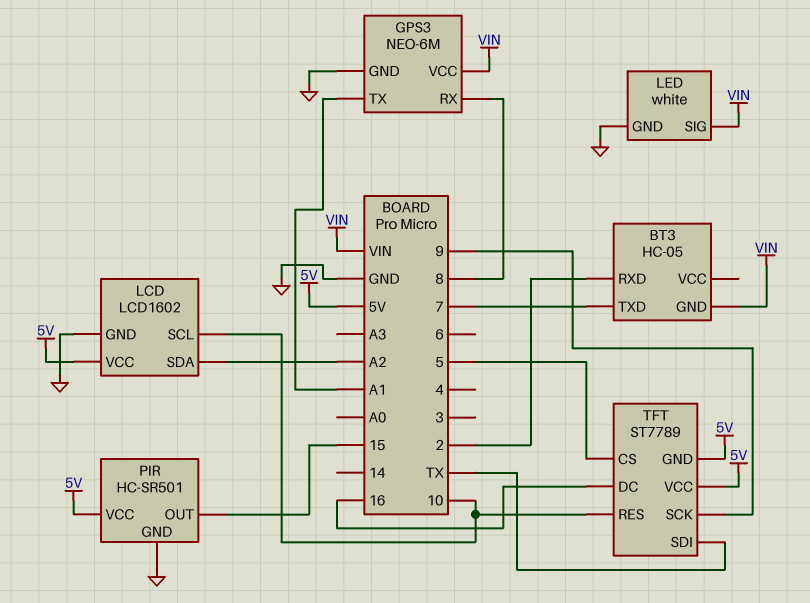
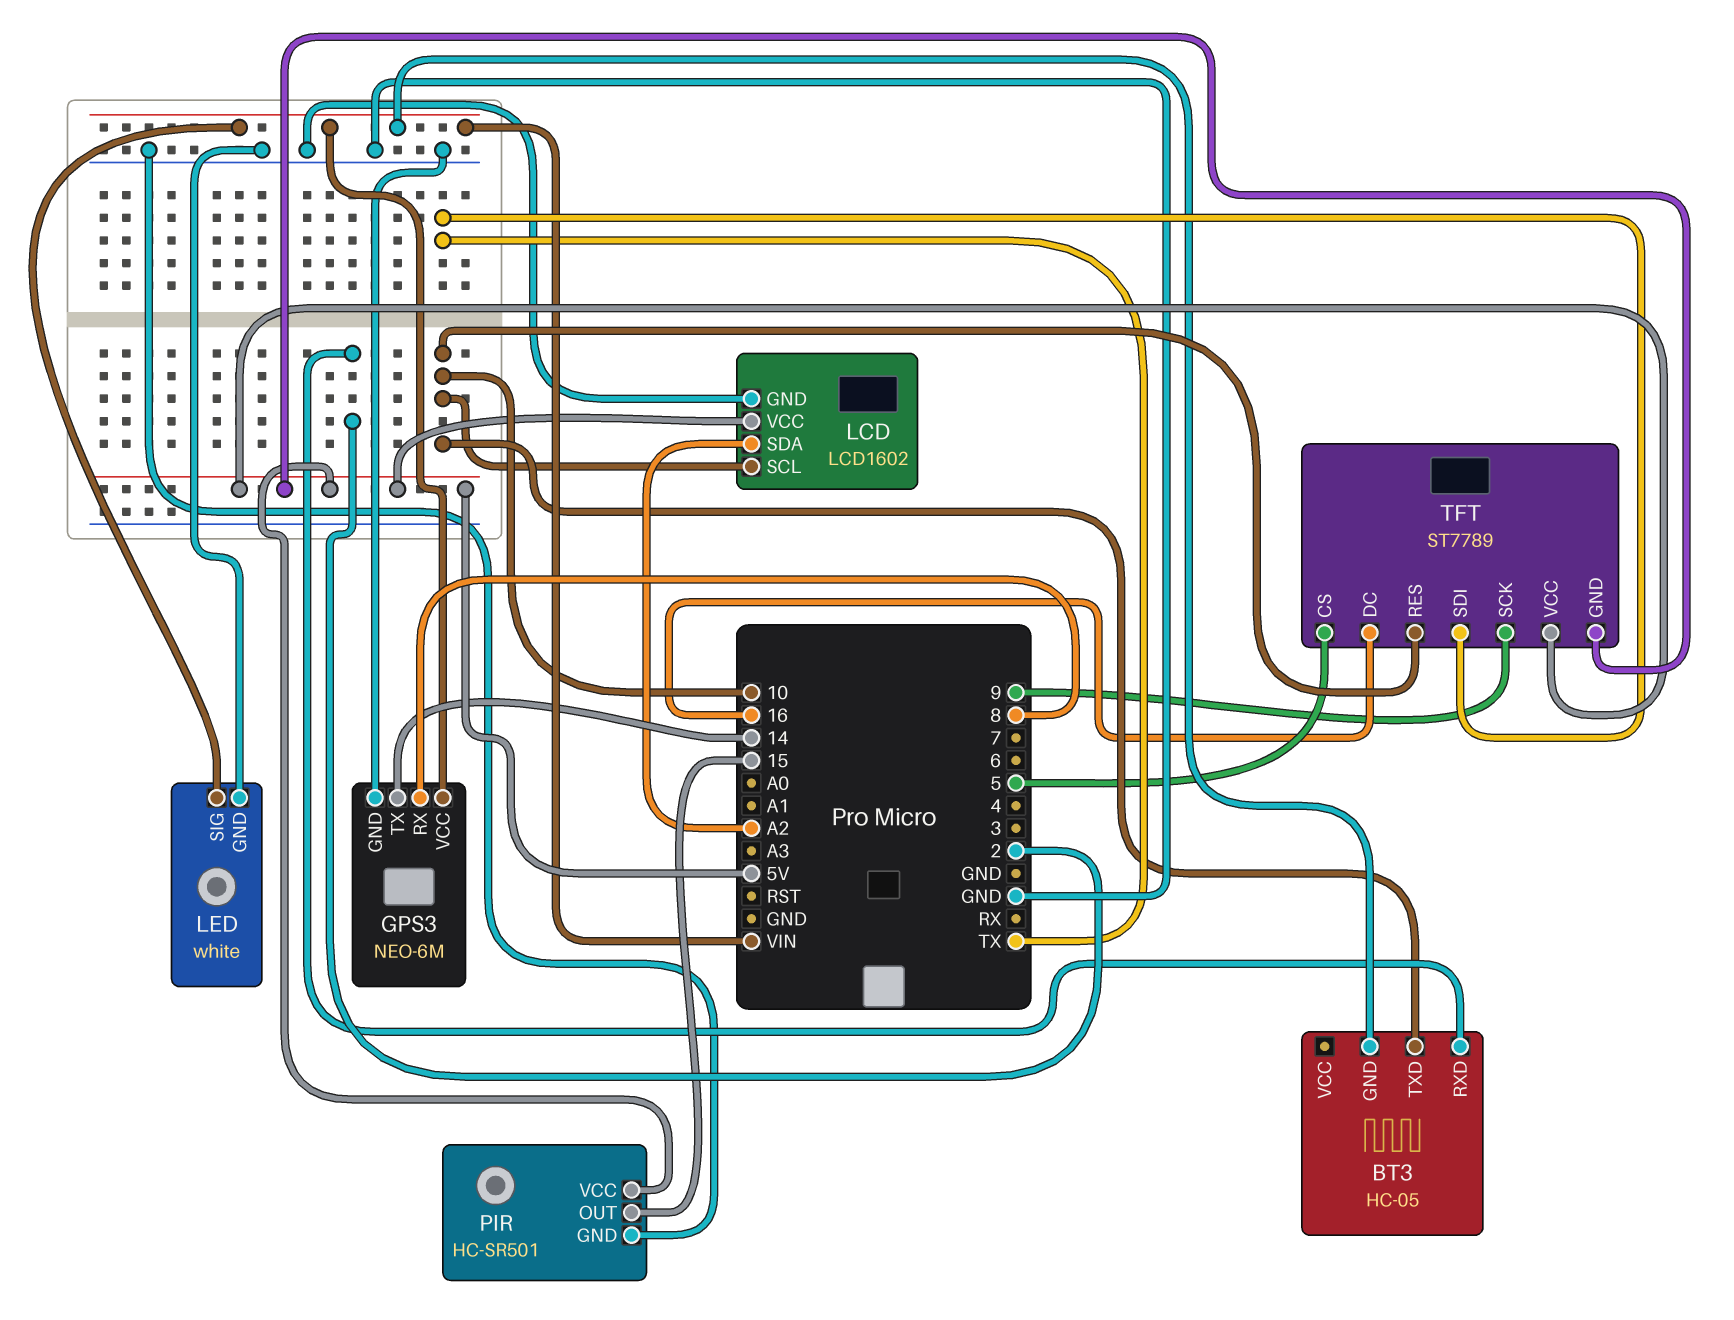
BT3 pin TXD: 7 -> 10
GPS3 pin TX: A1 -> 14

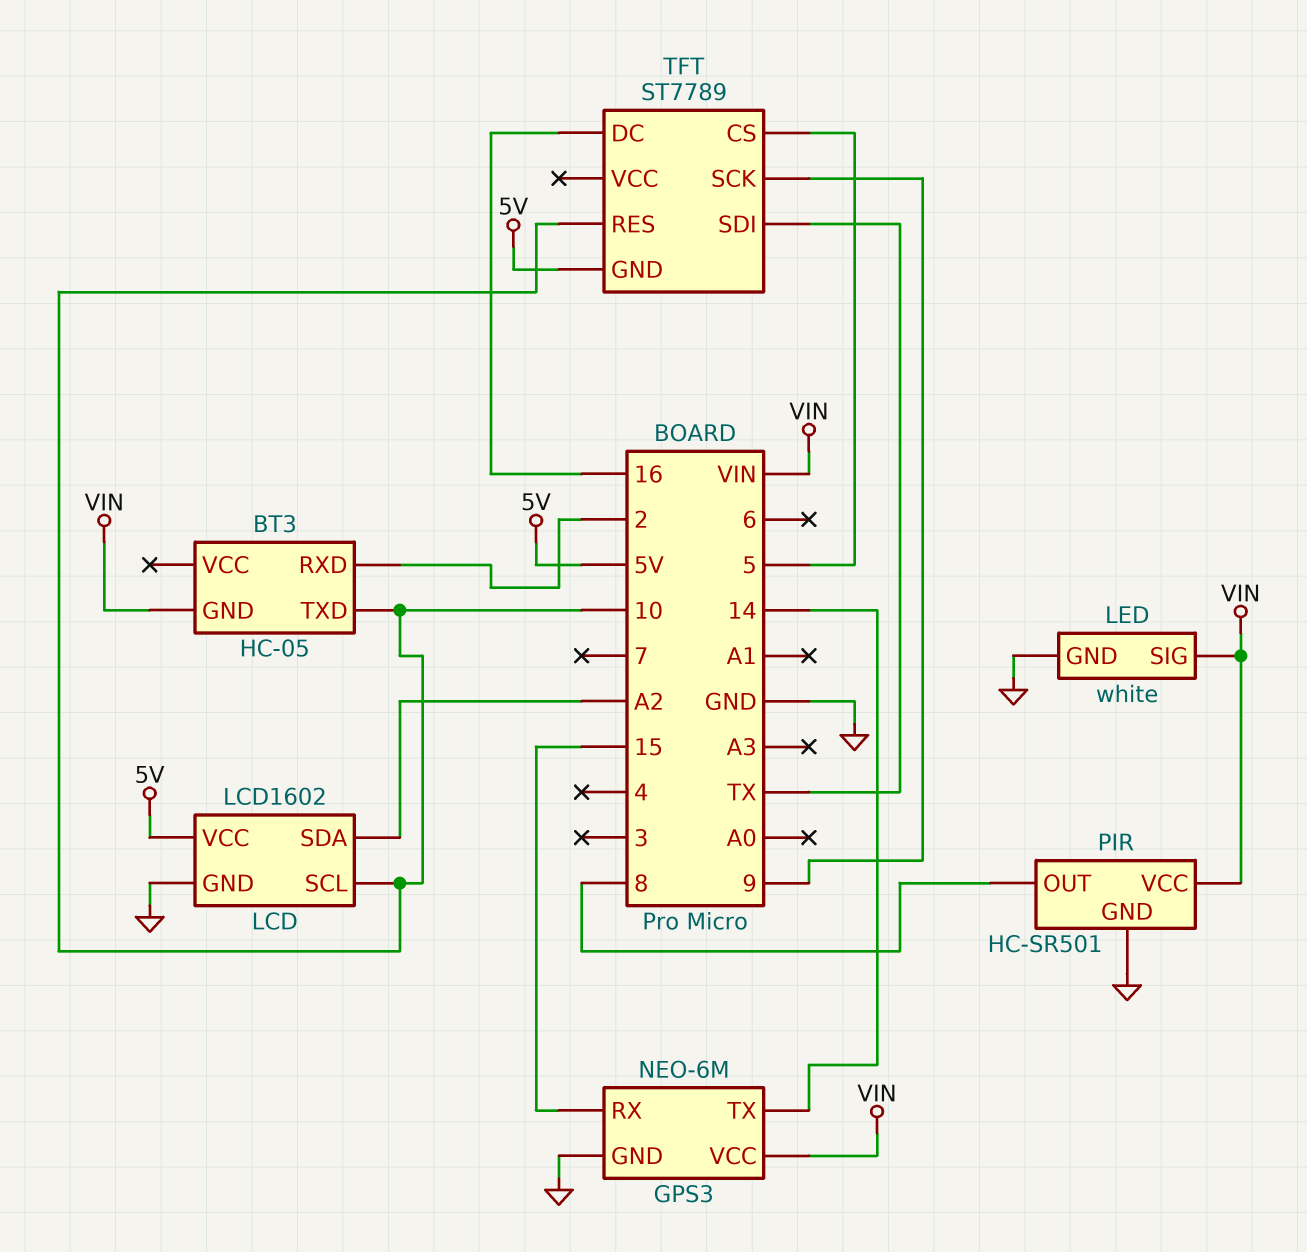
GPS3 pin RX: 8 -> 15
PIR pin OUT: 15 -> 8
PIR pin VCC: 5V -> VIN
TFT pin VCC: 5V -> none

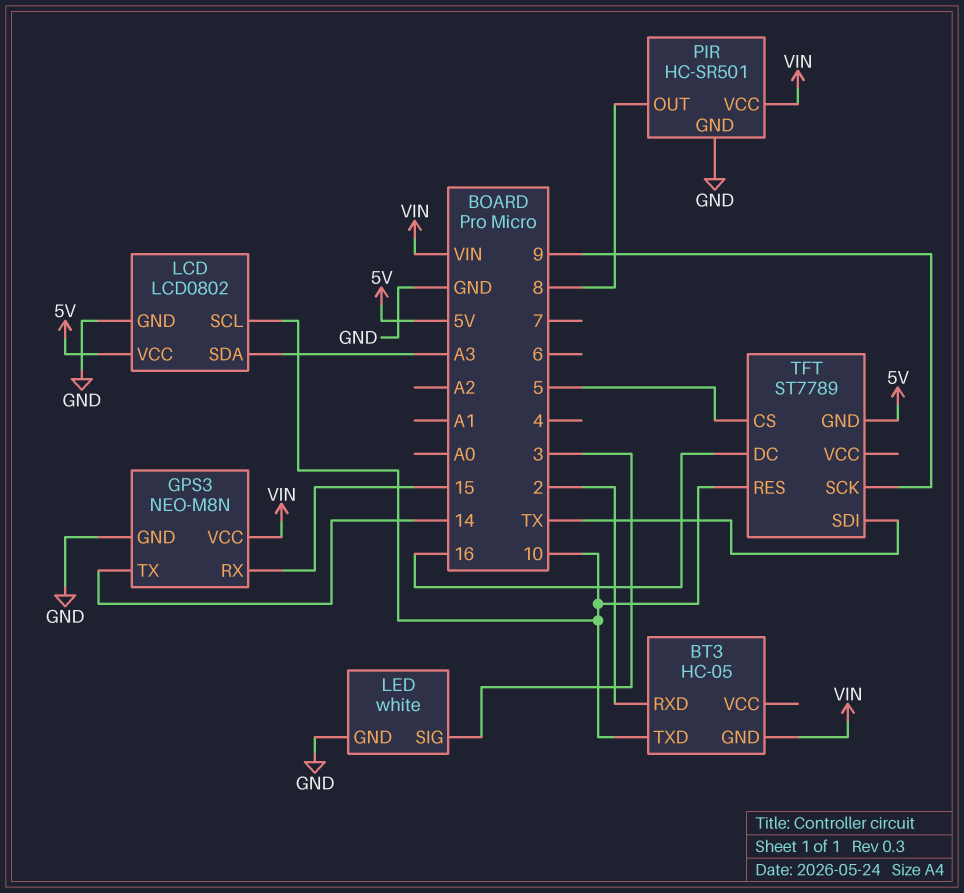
GPS3: NEO-6M -> NEO-M8N
LCD: LCD1602 -> LCD0802
LCD pin SDA: A2 -> A3
LED pin SIG: VIN -> 3

